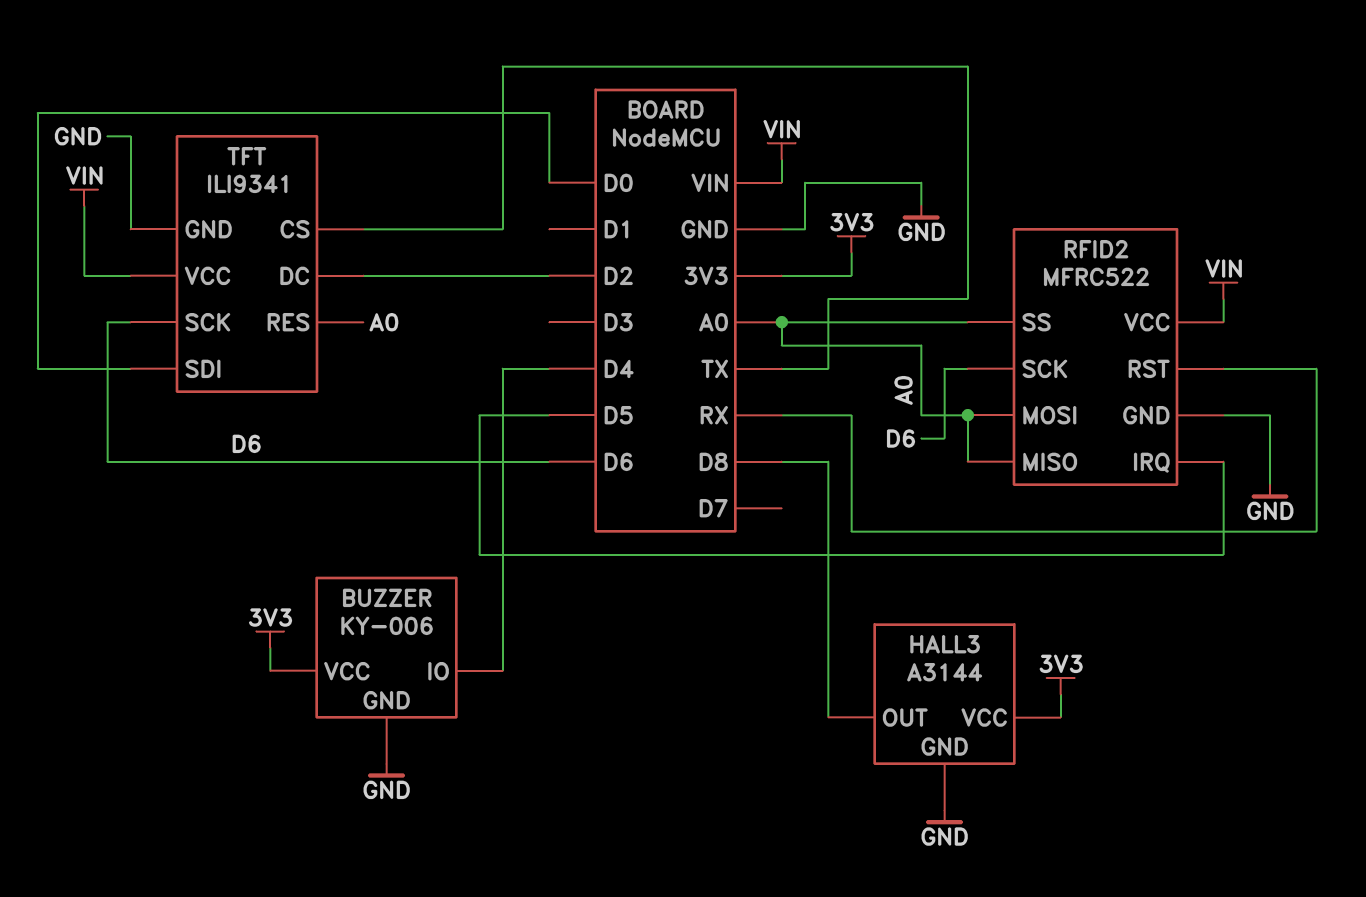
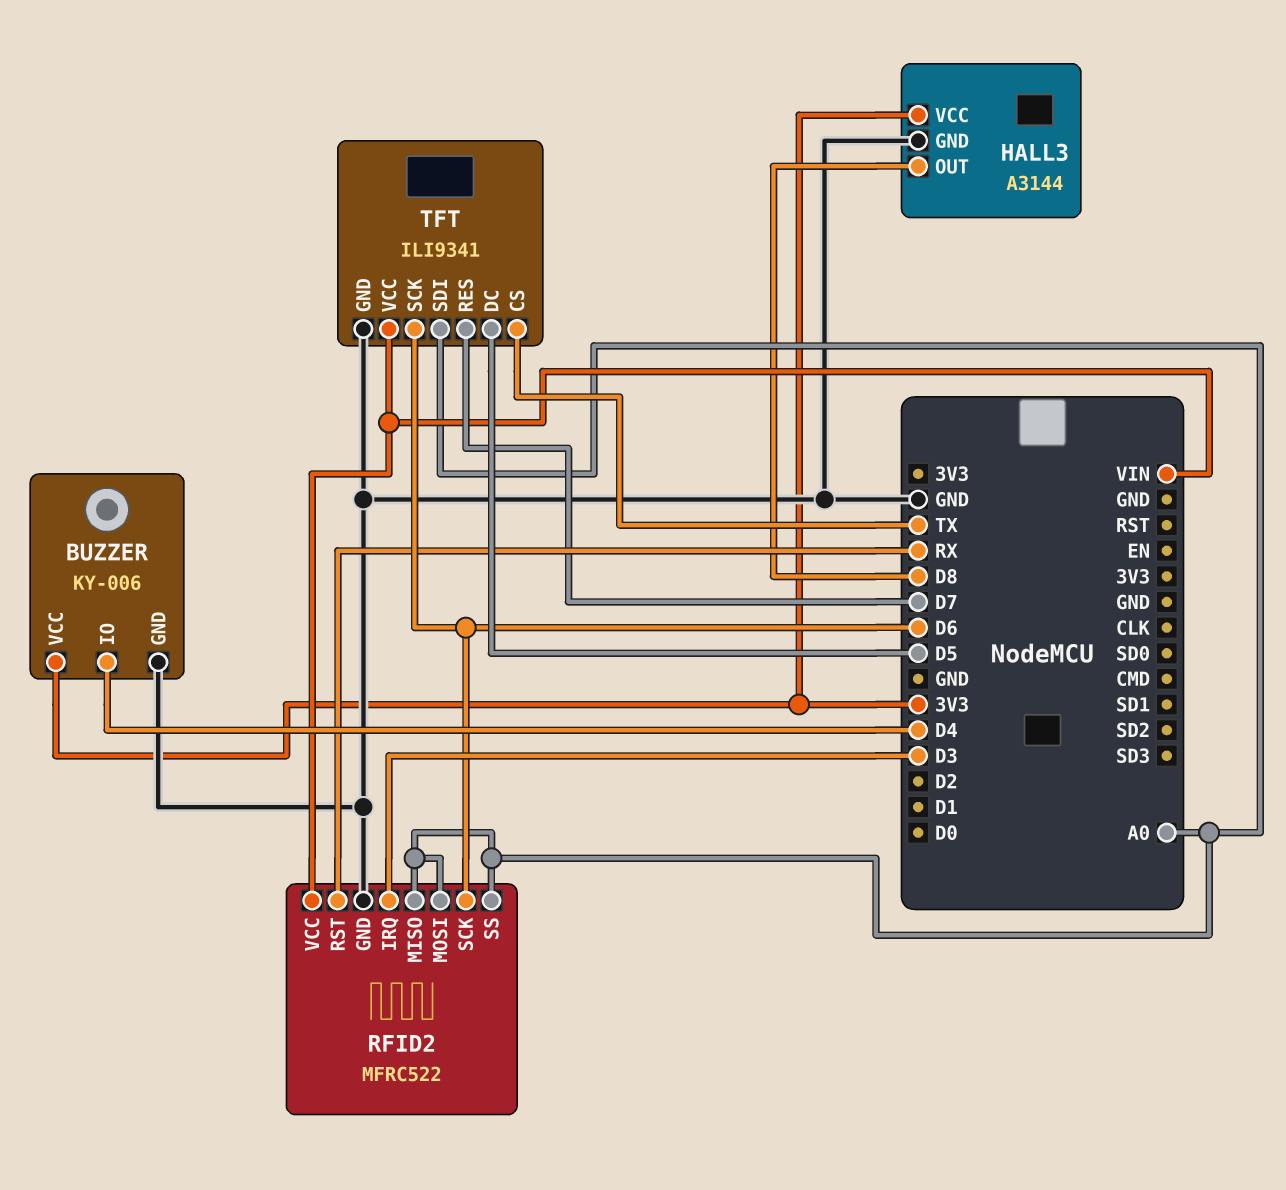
RFID2 pin IRQ: D5 -> D3
TFT pin DC: D2 -> D5
TFT pin RES: A0 -> D7
TFT pin SDI: D0 -> A0

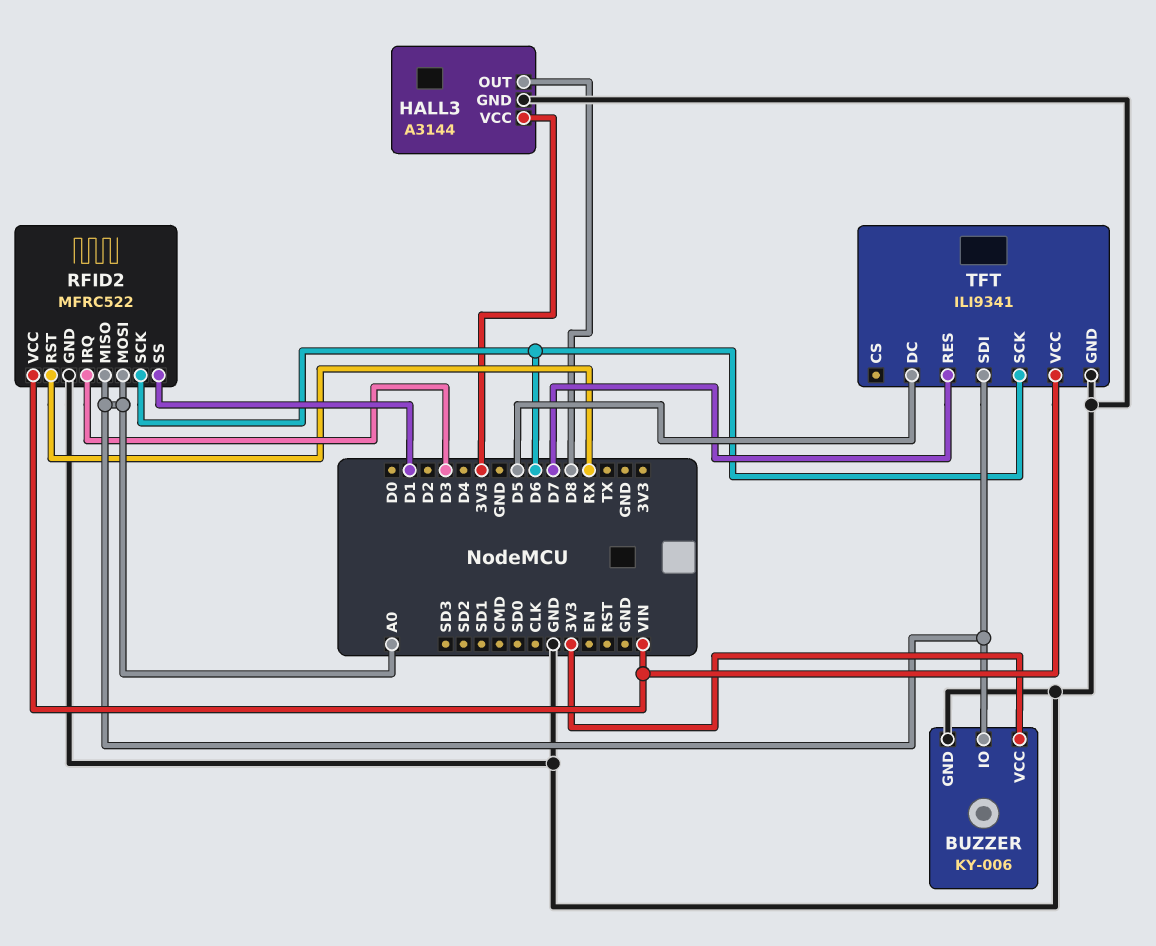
BUZZER pin IO: D4 -> A0
RFID2 pin SS: A0 -> D1
TFT pin CS: TX -> none

